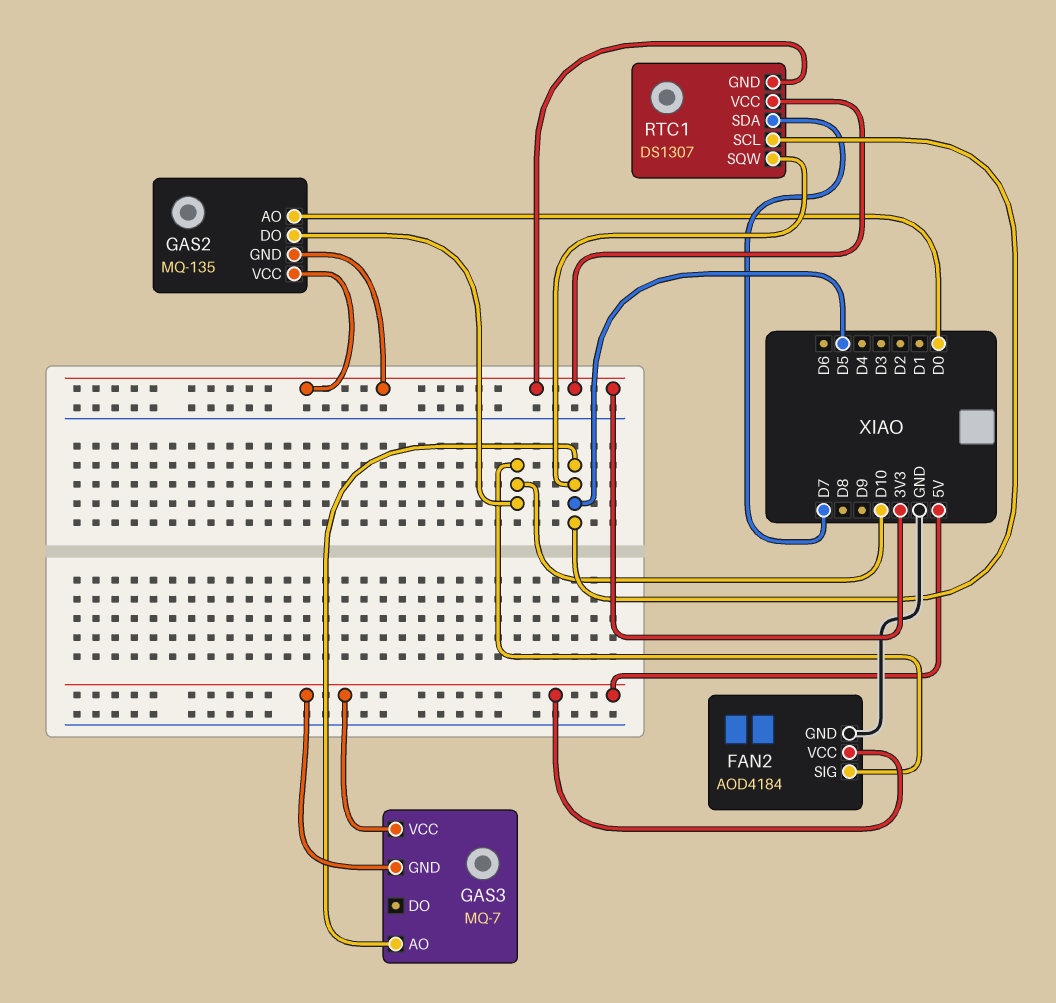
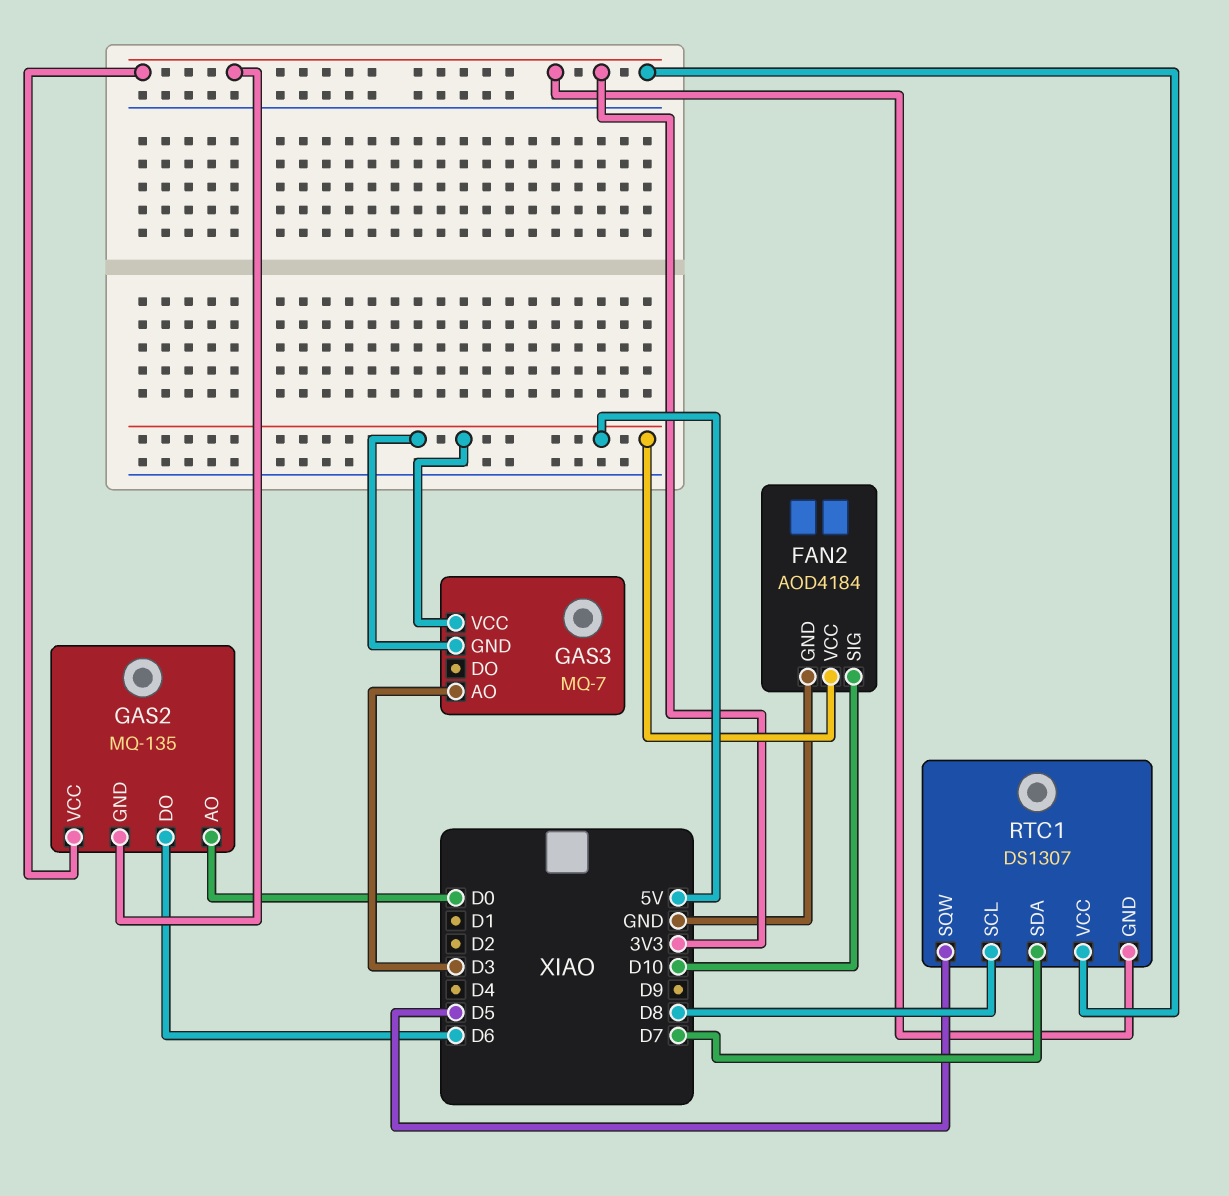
GAS2 pin DO: D10 -> D6
GAS3 pin AO: D5 -> D3
RTC1 pin SCL: D5 -> D8

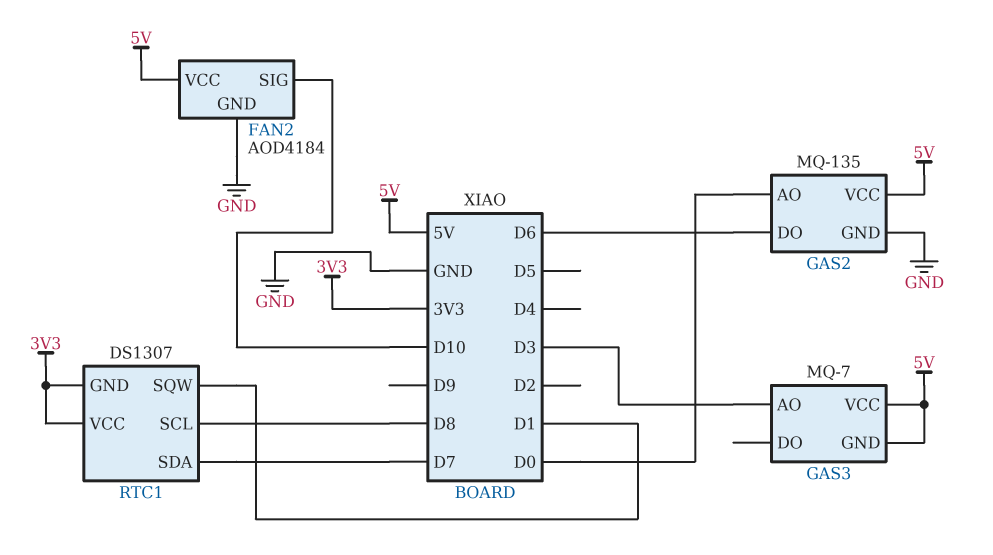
GAS2 pin GND: 3V3 -> GND
GAS2 pin VCC: 3V3 -> 5V
RTC1 pin SQW: D5 -> D1

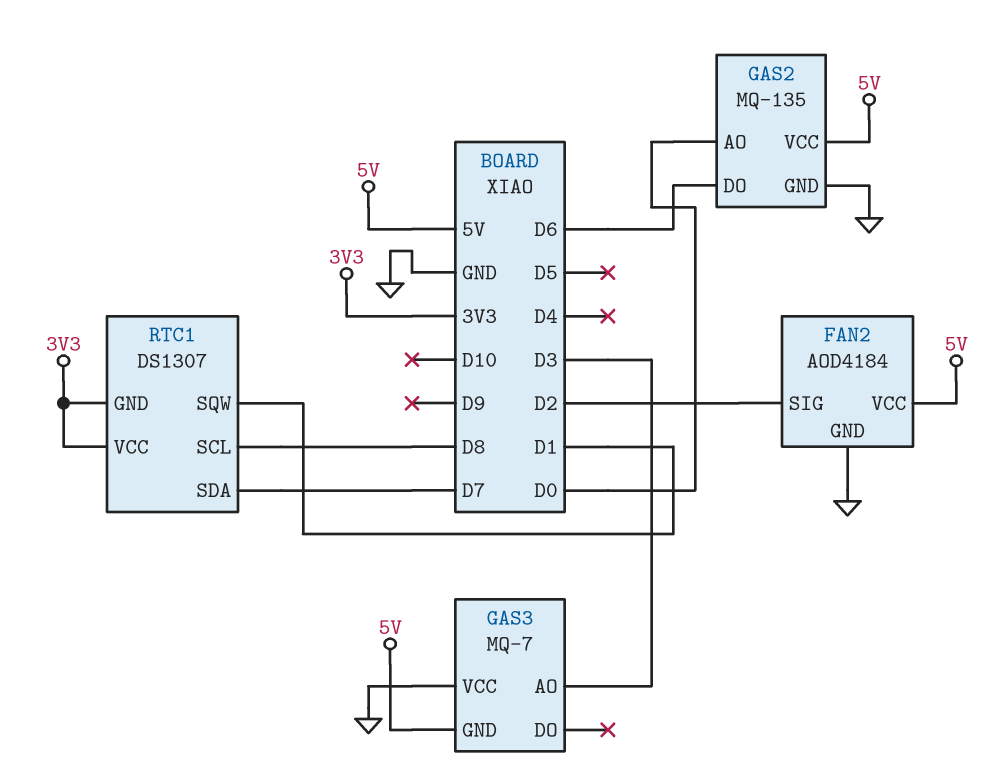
FAN2 pin SIG: D10 -> D2
GAS3 pin VCC: 5V -> GND

